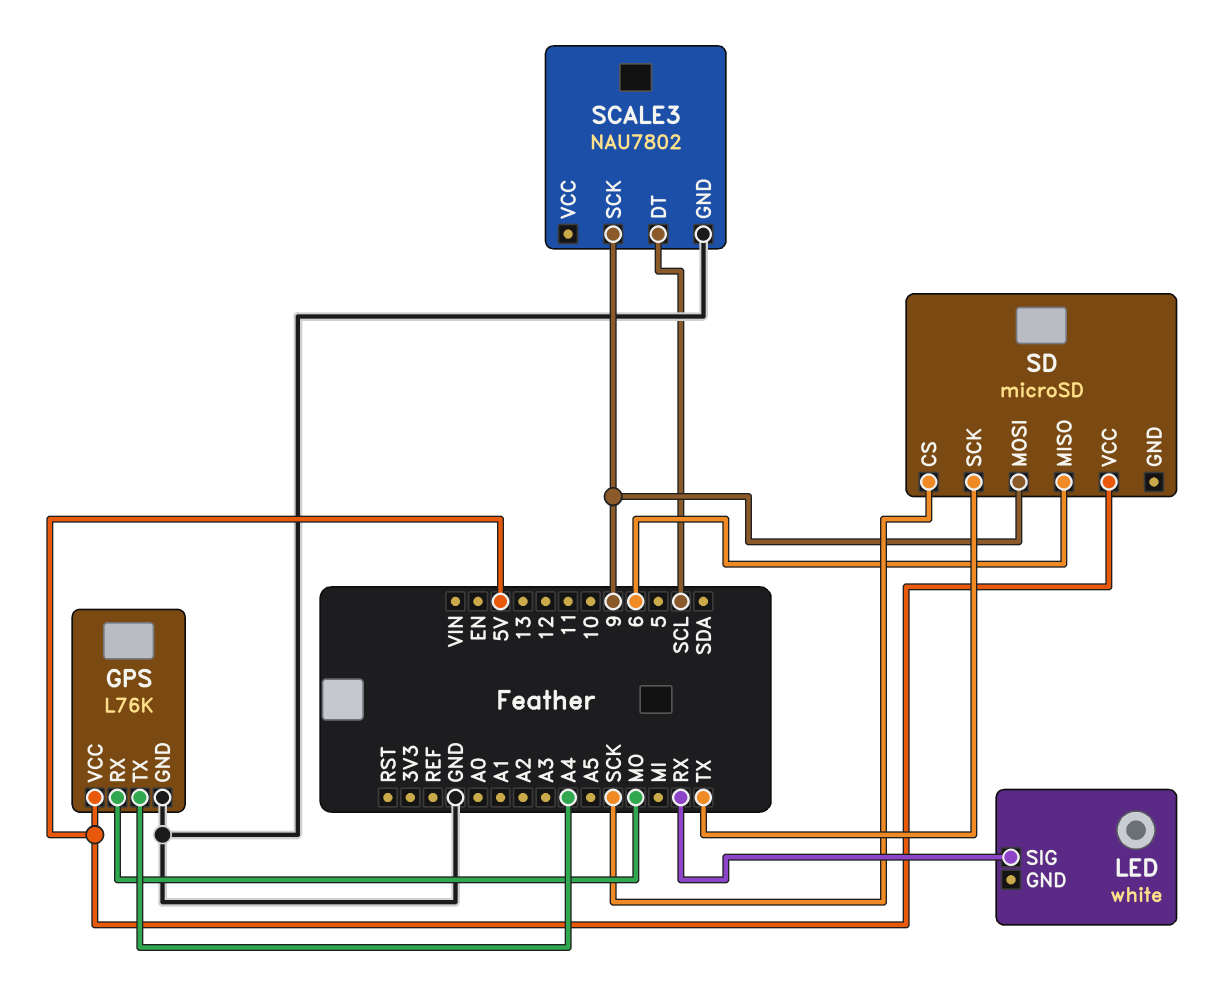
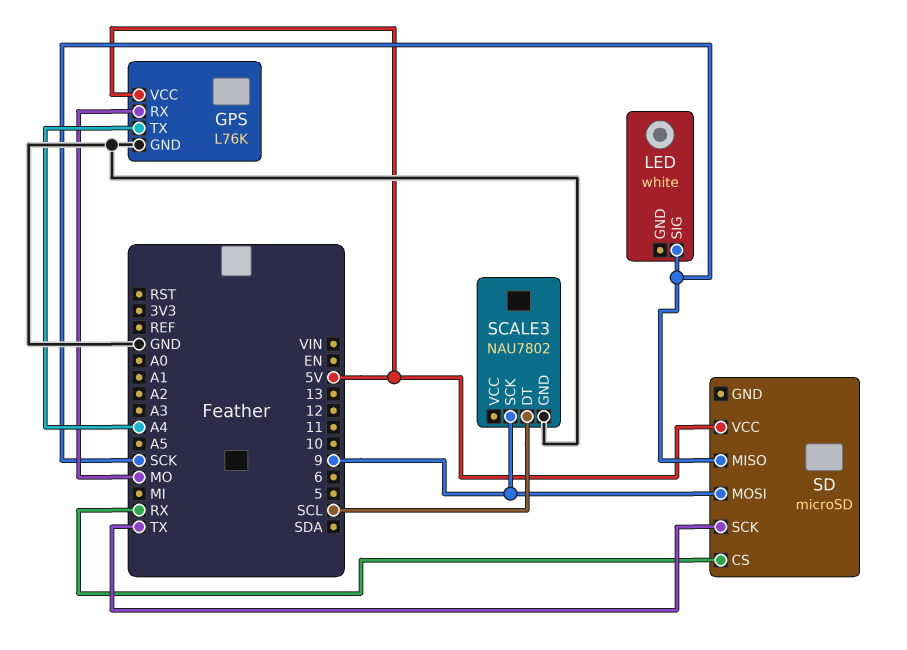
LED pin SIG: RX -> SCK
SD pin CS: SCK -> RX
SD pin MISO: 6 -> SCK

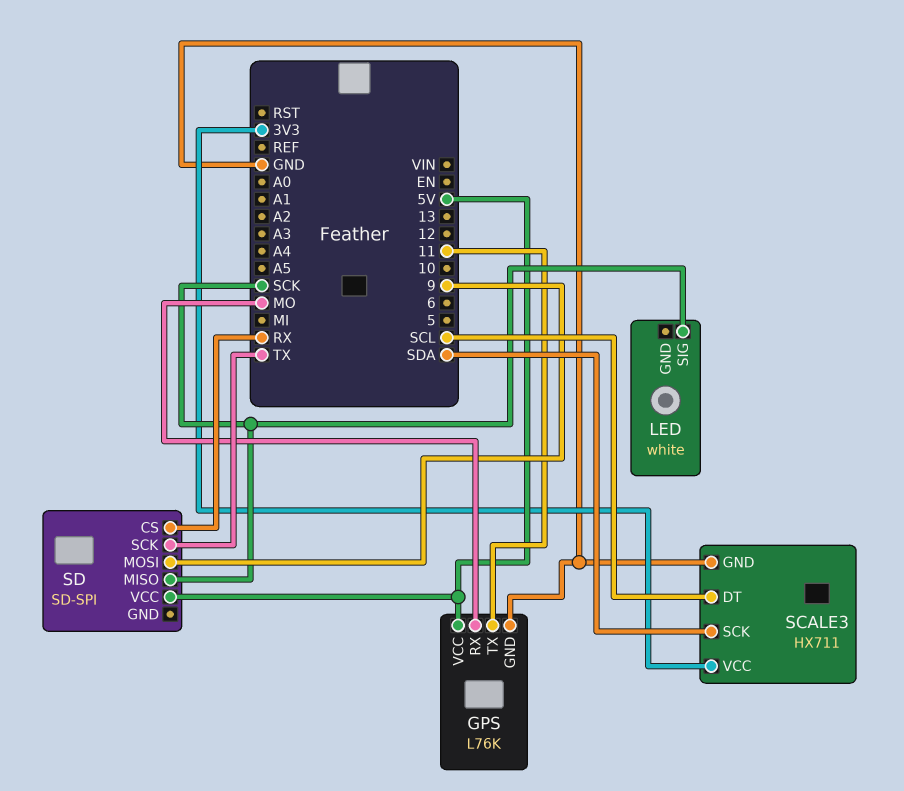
GPS pin TX: A4 -> 11
SCALE3: NAU7802 -> HX711
SCALE3 pin SCK: 9 -> SDA
SCALE3 pin VCC: none -> 3V3
SD: microSD -> SD-SPI

